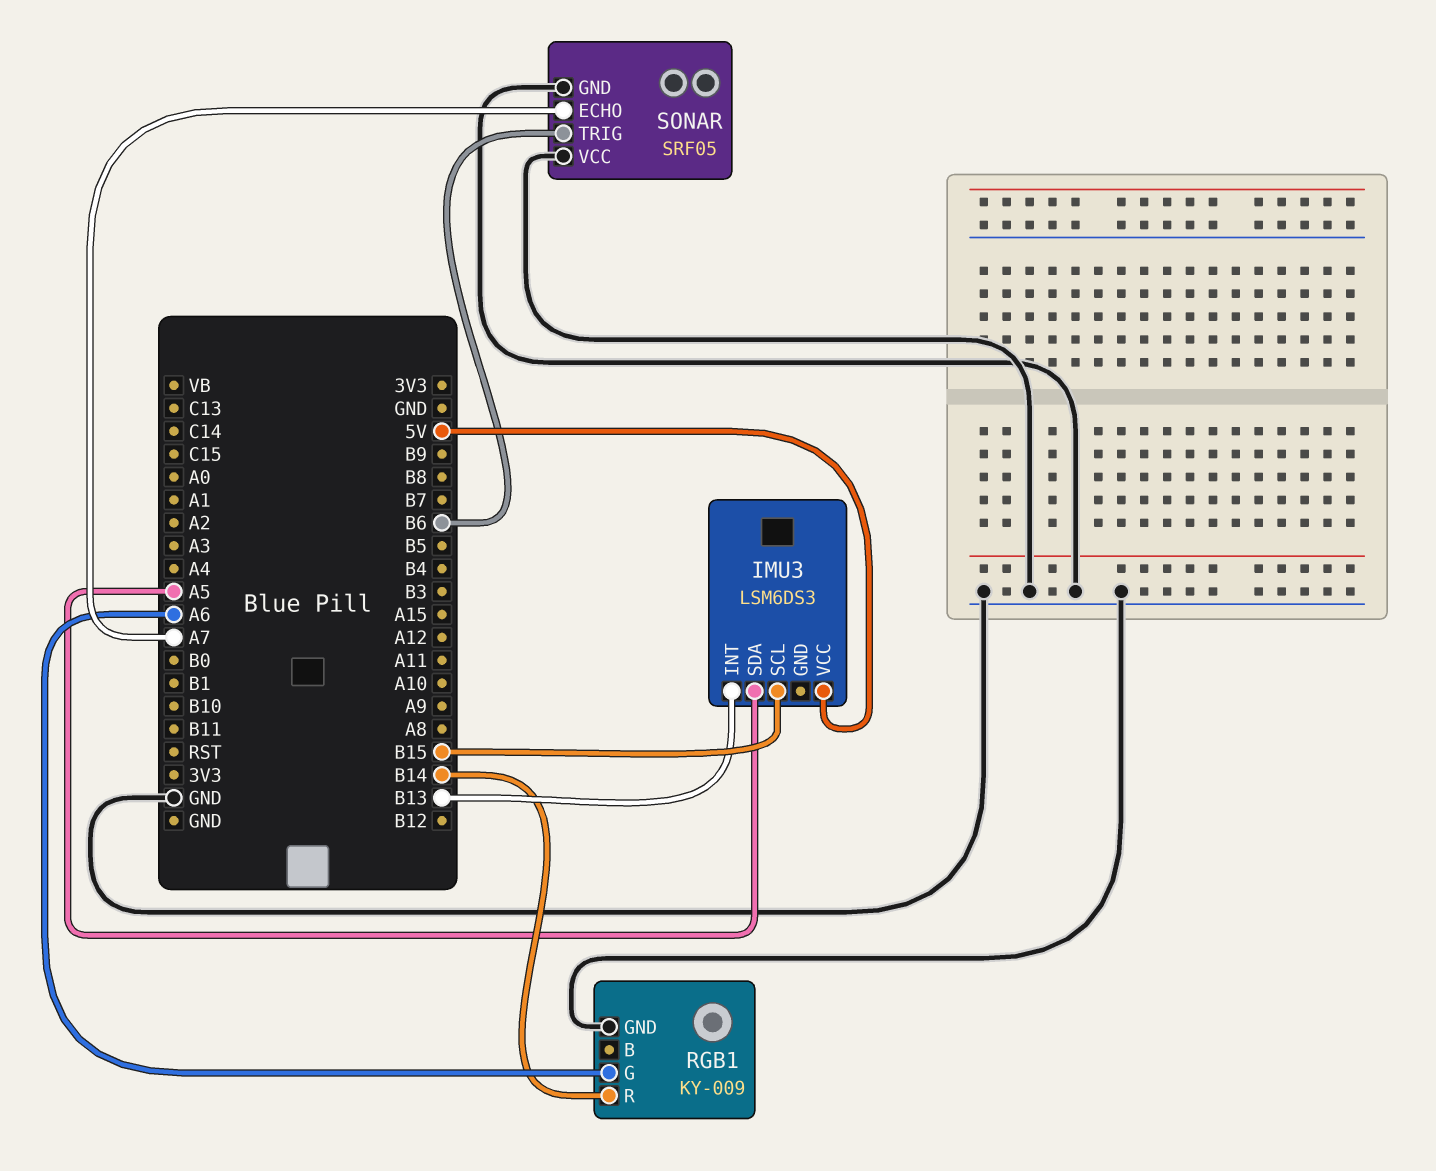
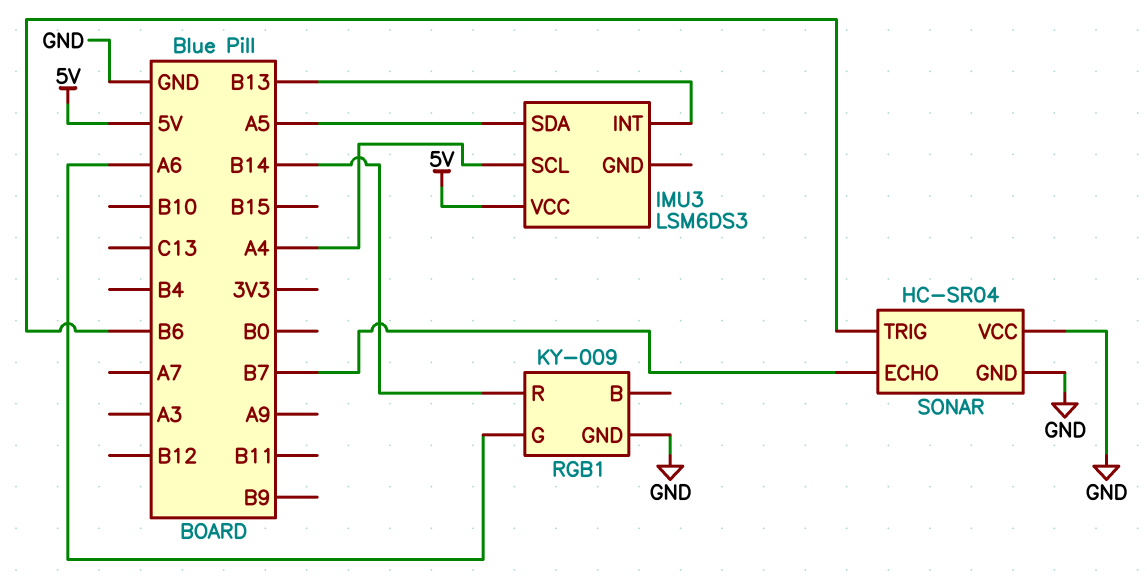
IMU3 pin SCL: B15 -> A4
SONAR: SRF05 -> HC-SR04
SONAR pin ECHO: A7 -> B7

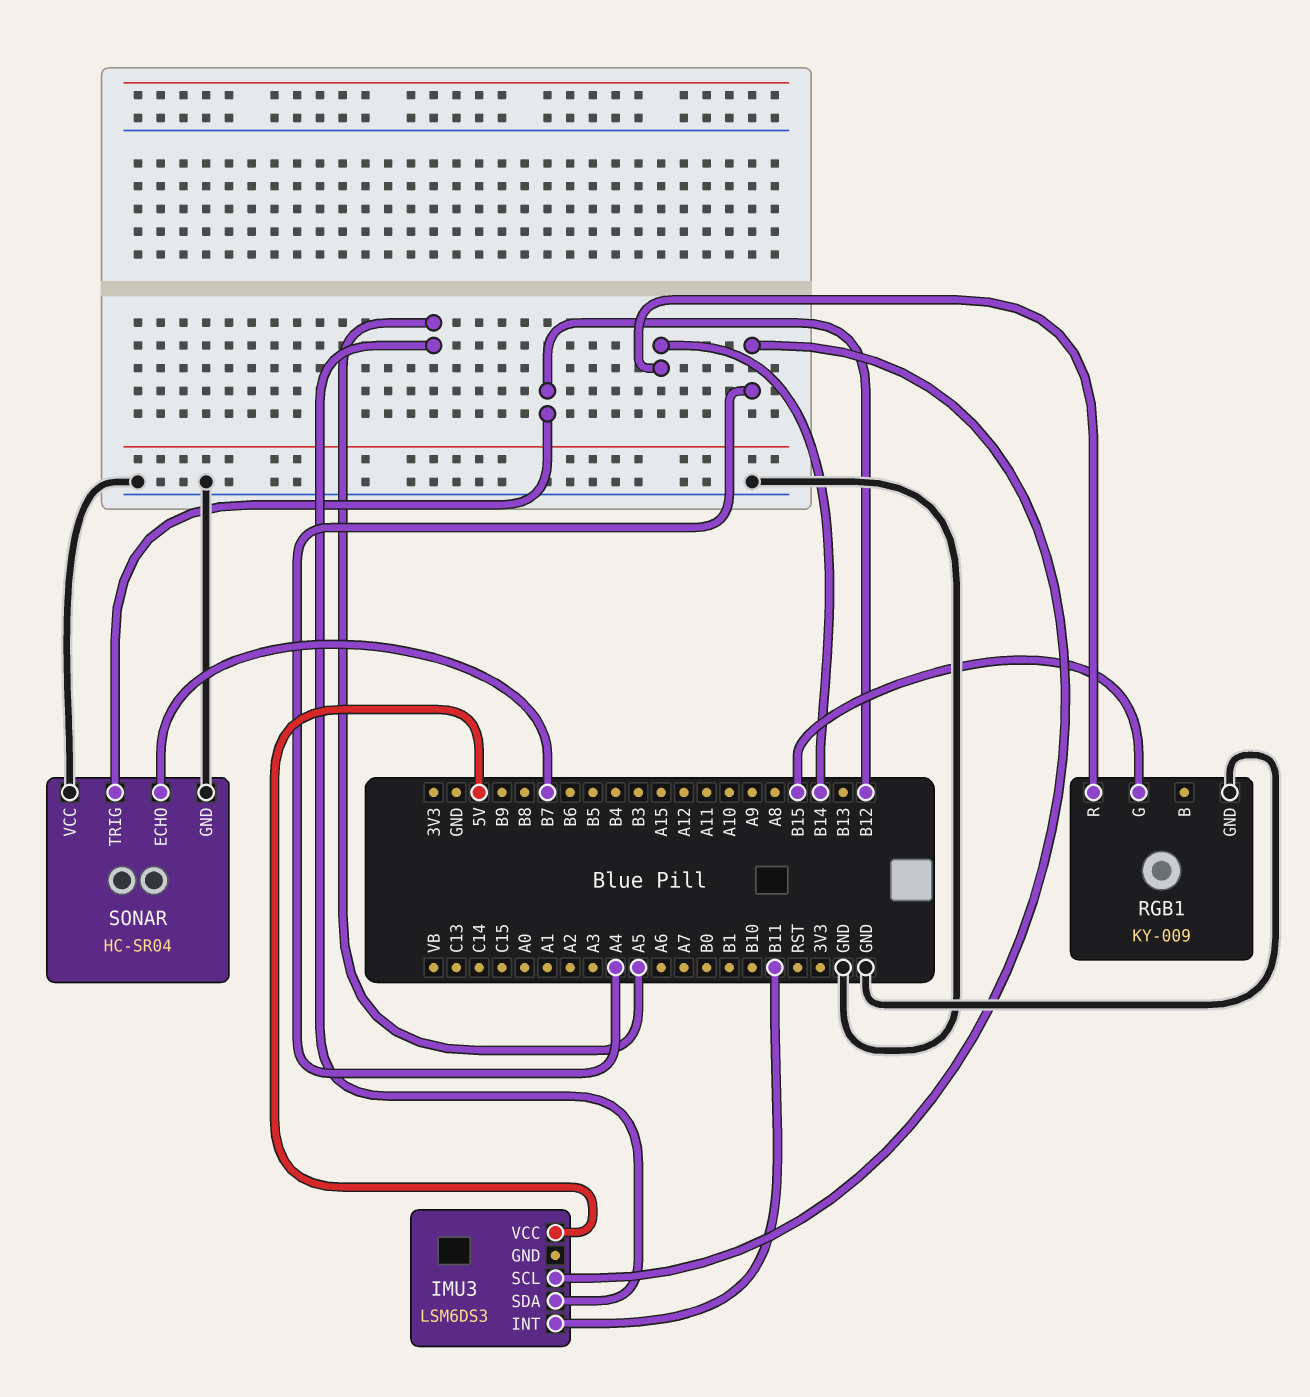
IMU3 pin INT: B13 -> B11
RGB1 pin G: A6 -> B15
SONAR pin TRIG: B6 -> B12

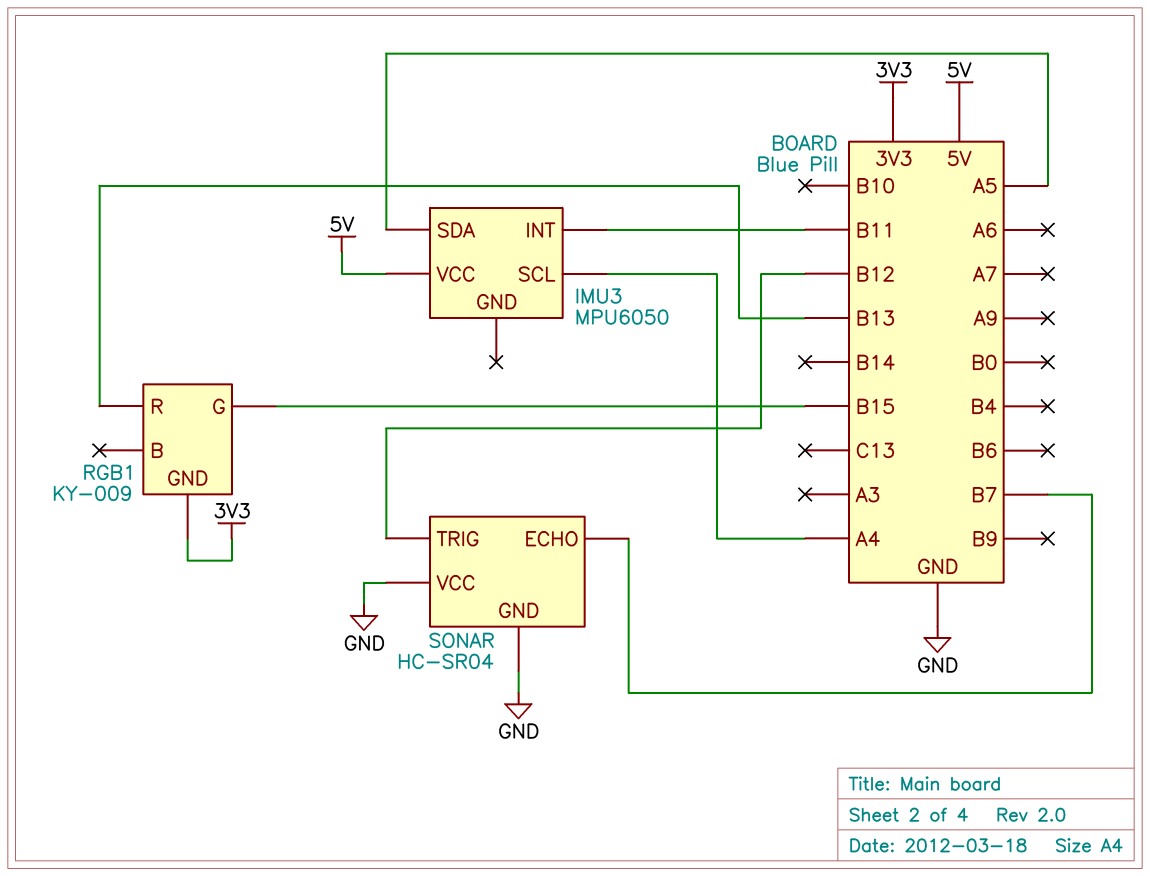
IMU3: LSM6DS3 -> MPU6050
RGB1 pin GND: GND -> 3V3
RGB1 pin R: B14 -> B13

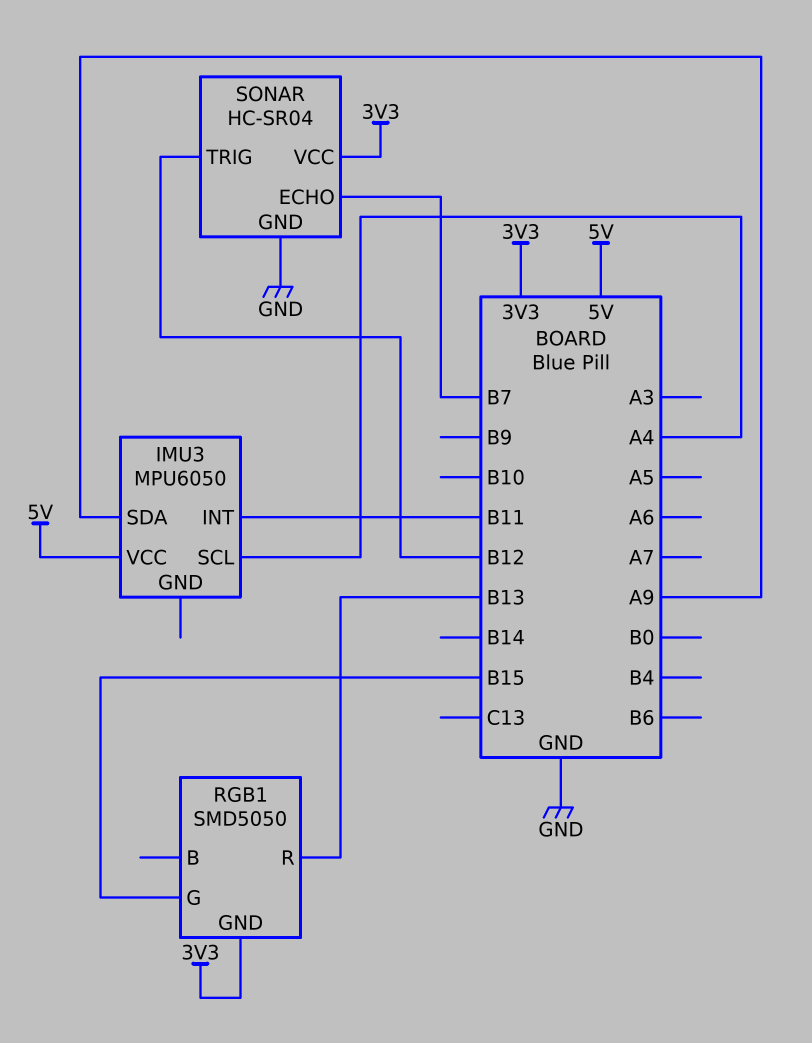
IMU3 pin SDA: A5 -> A9
RGB1: KY-009 -> SMD5050
SONAR pin VCC: GND -> 3V3

